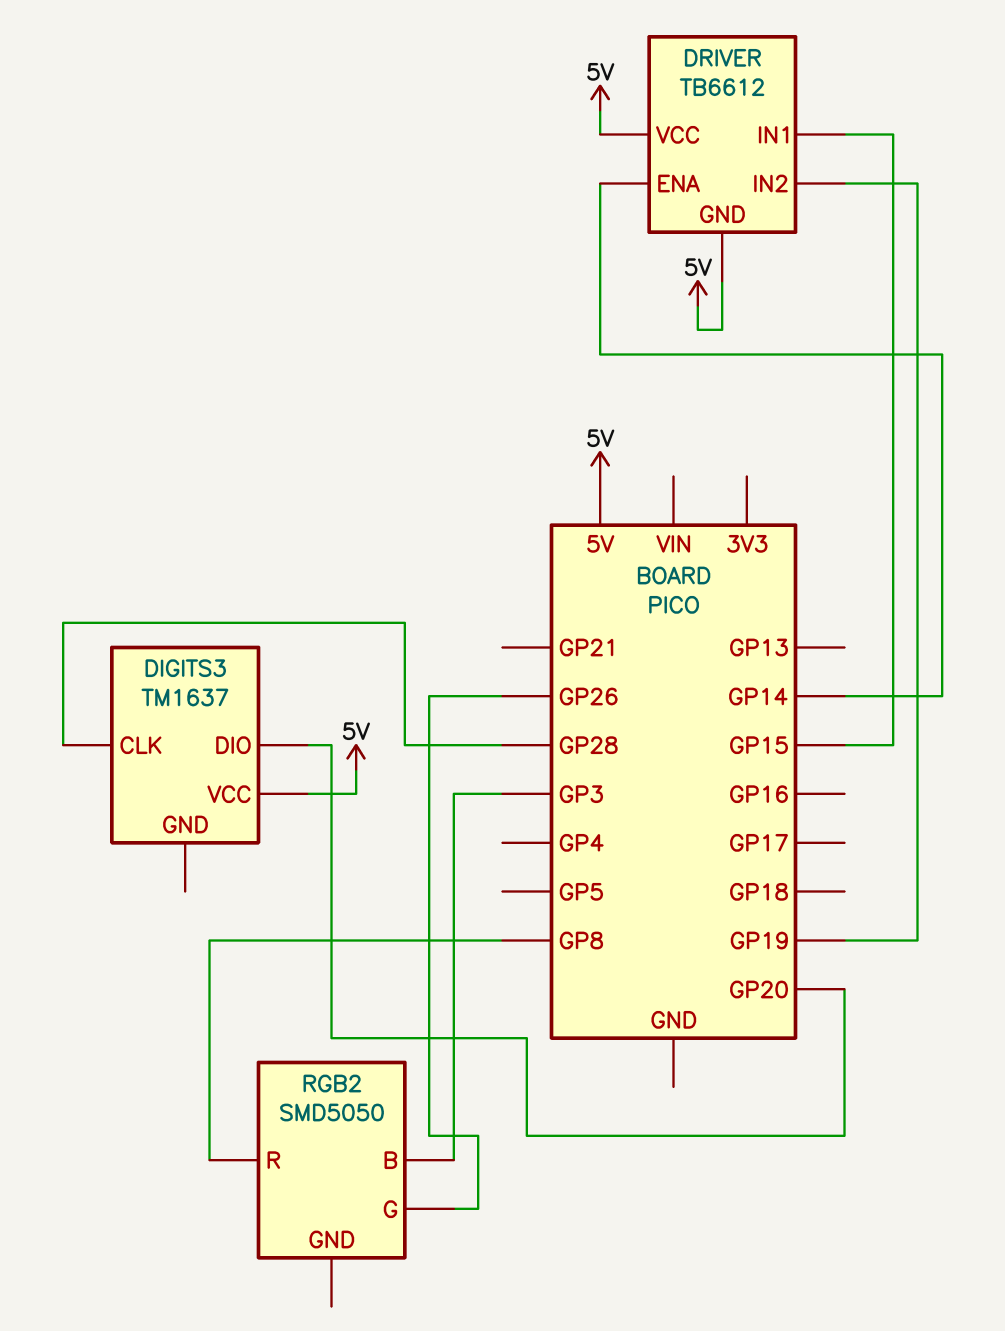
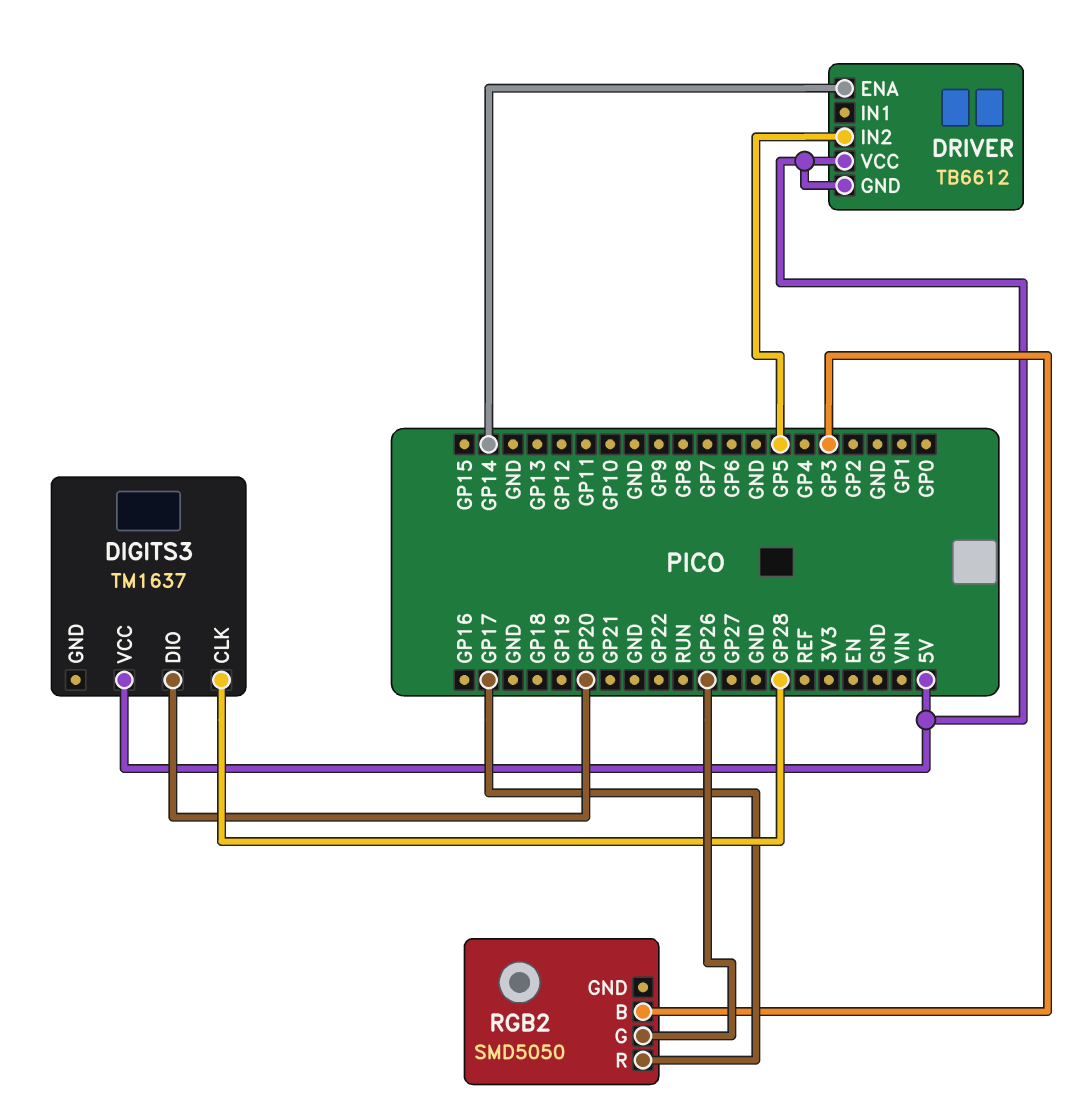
DRIVER pin IN1: GP15 -> none
DRIVER pin IN2: GP19 -> GP5
RGB2 pin R: GP8 -> GP17

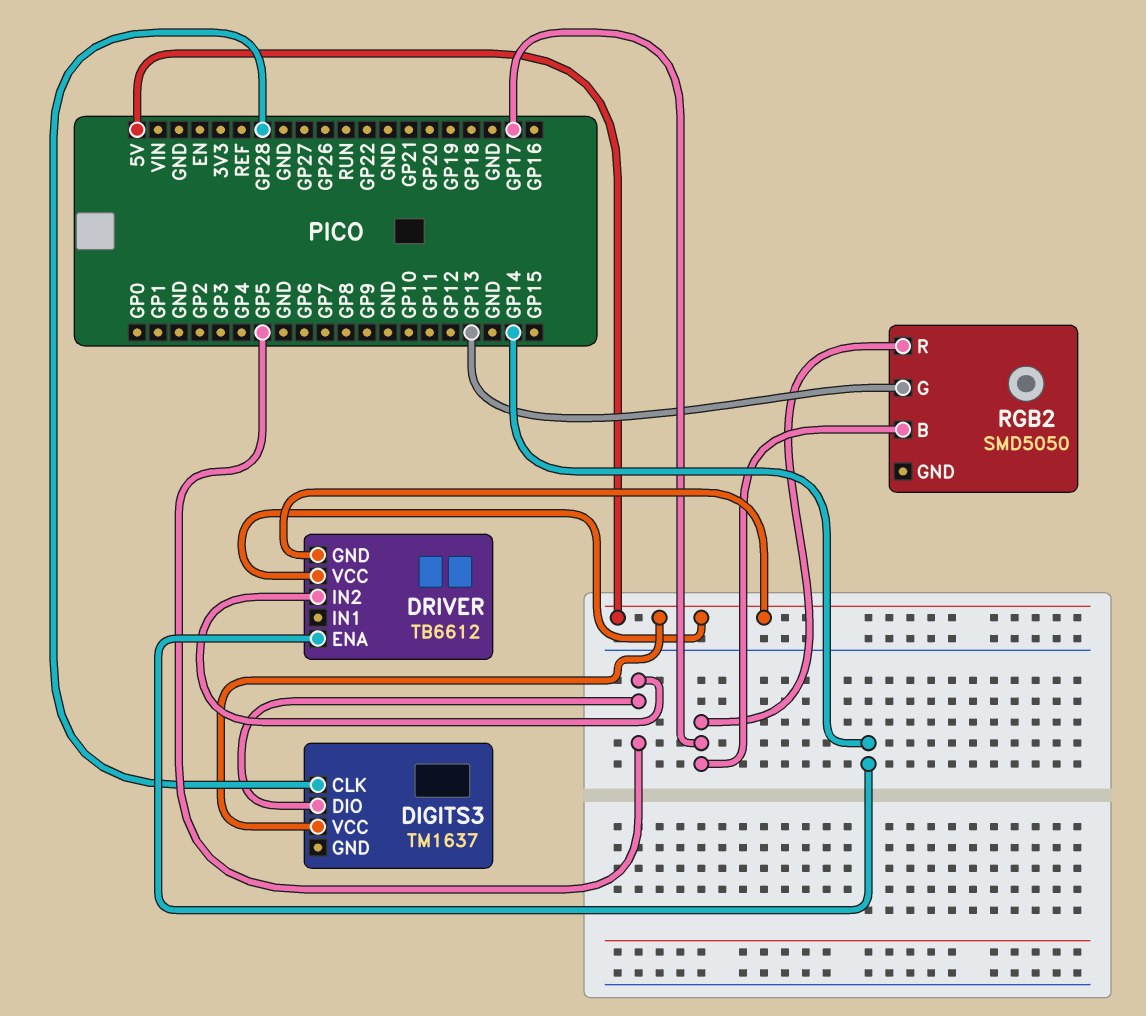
DIGITS3 pin DIO: GP20 -> GP5
RGB2 pin B: GP3 -> GP17
RGB2 pin G: GP26 -> GP13

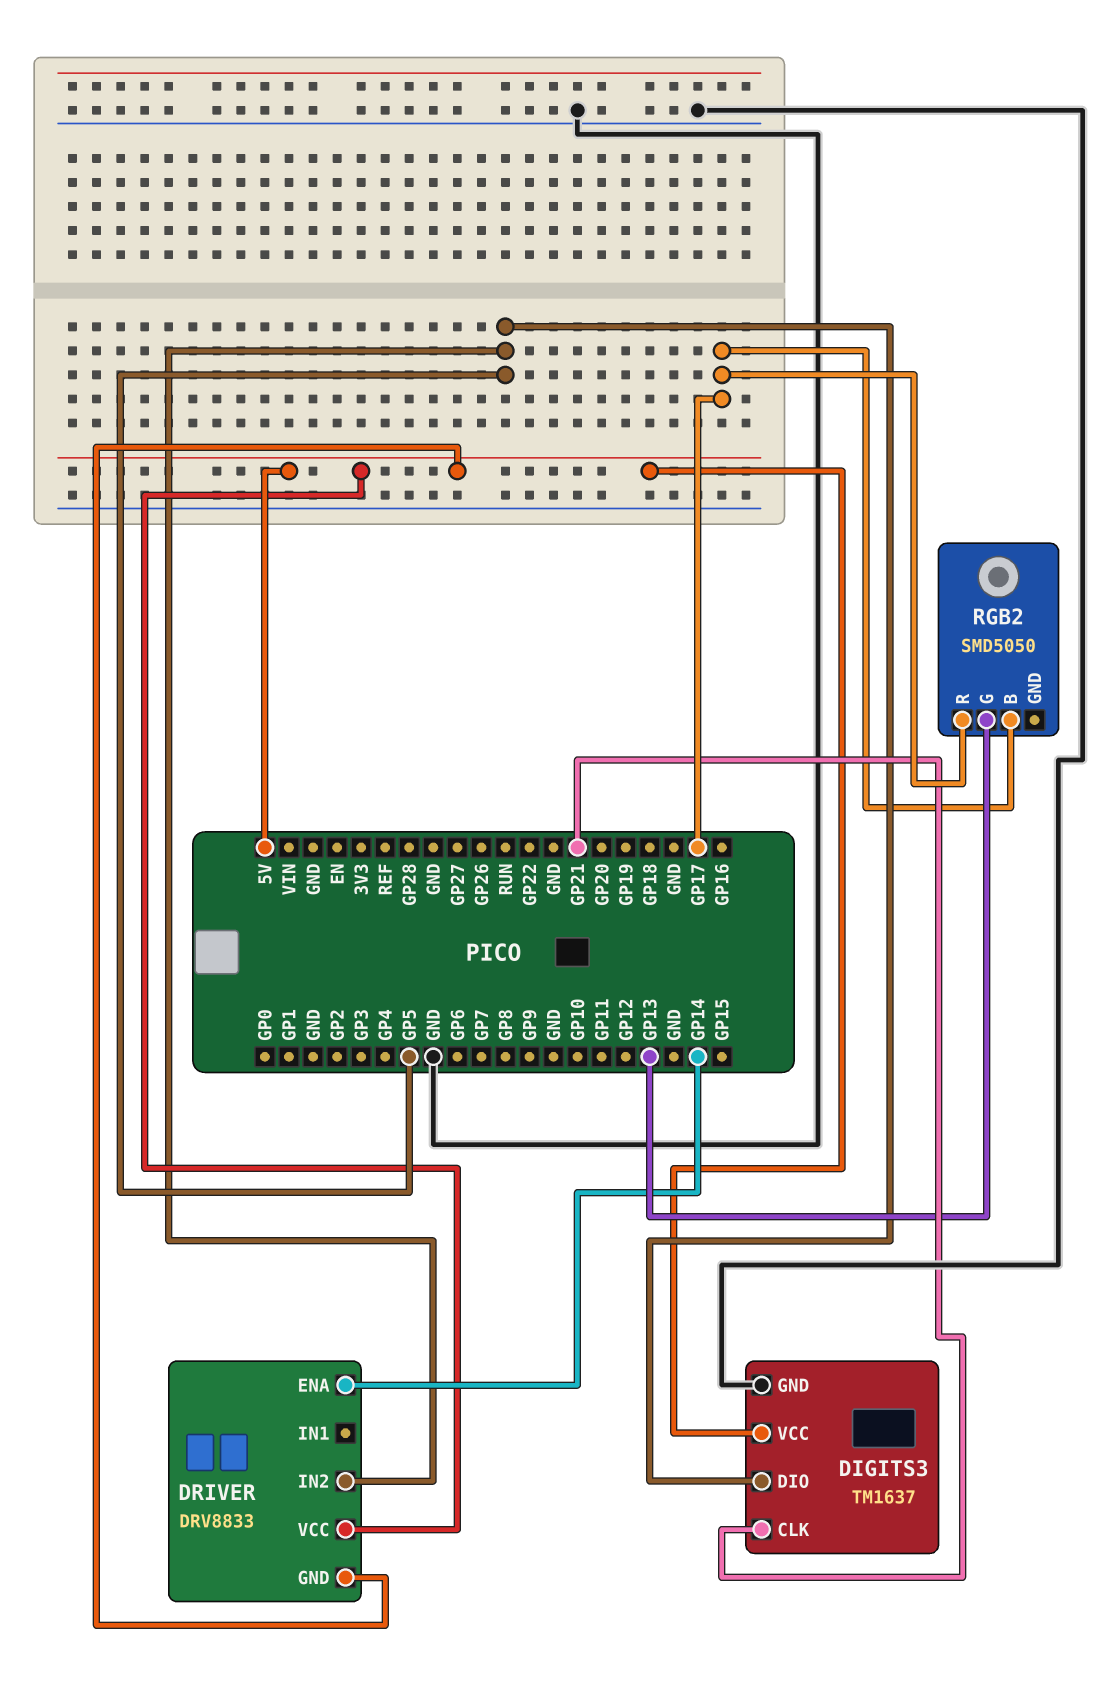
DIGITS3 pin CLK: GP28 -> GP21
DIGITS3 pin GND: none -> GND
DRIVER: TB6612 -> DRV8833

